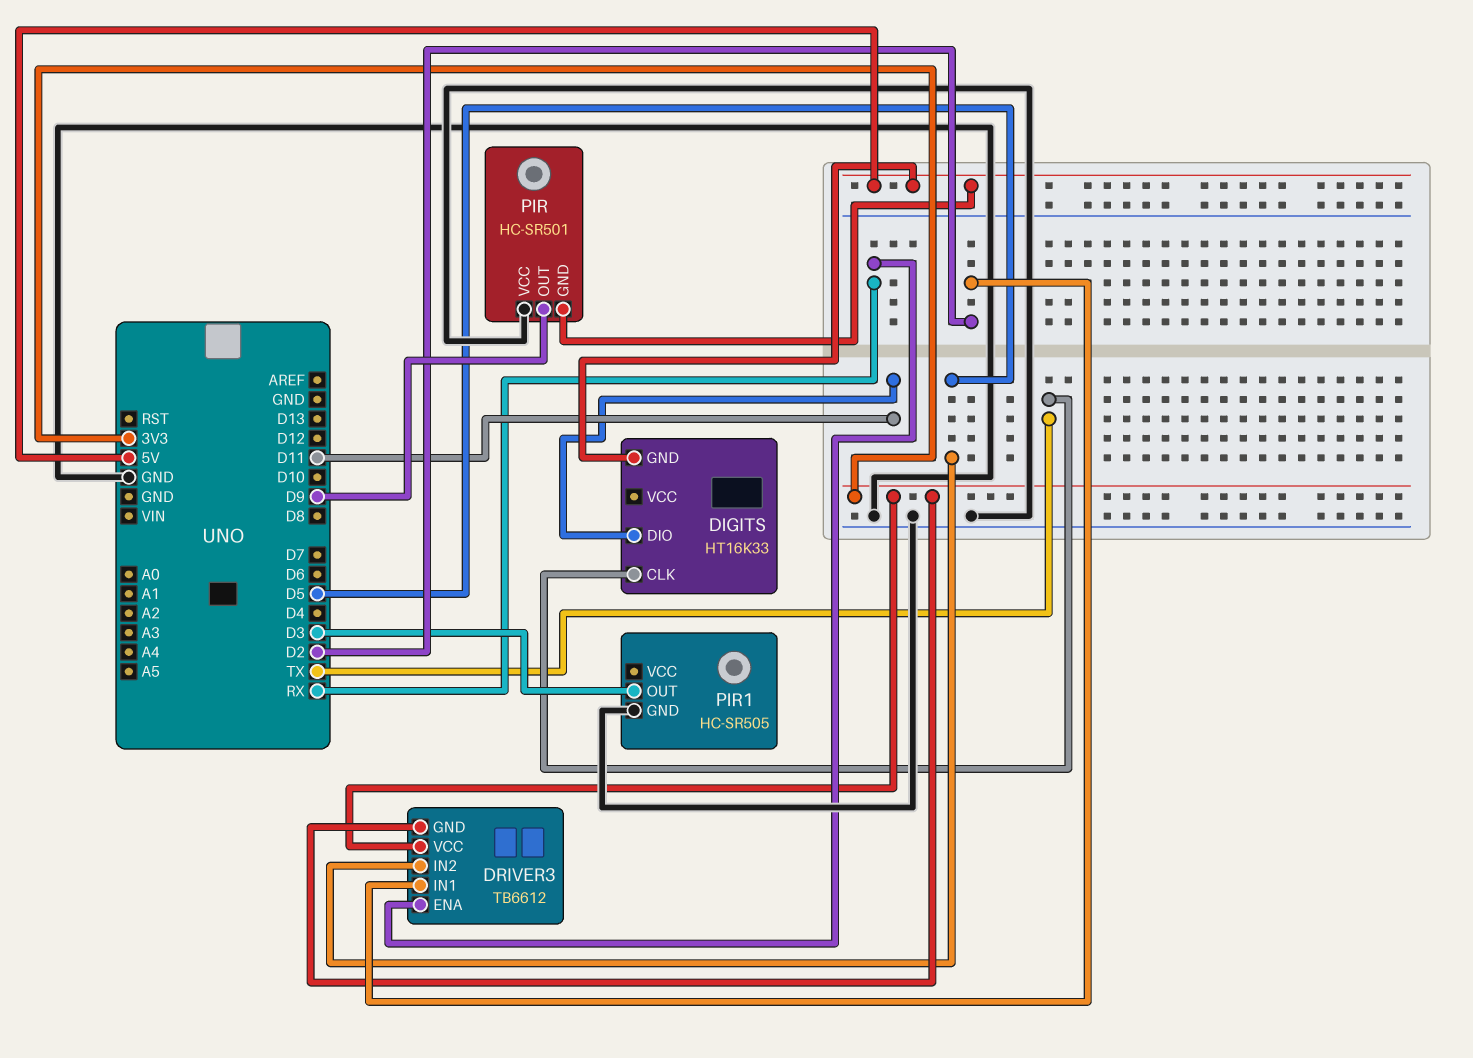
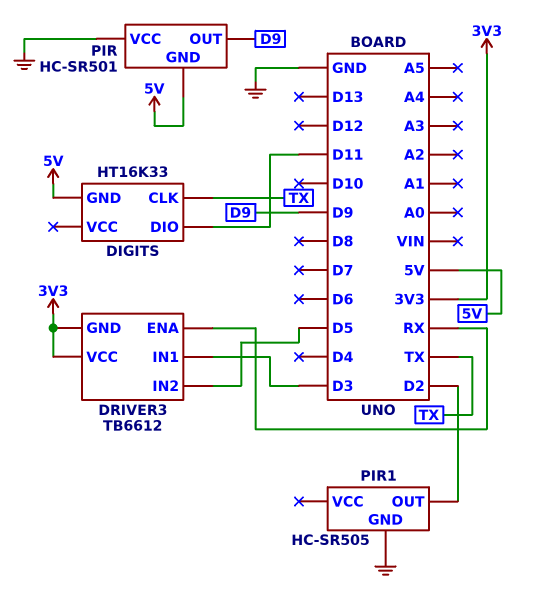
DRIVER3 pin IN1: D2 -> D3
PIR1 pin OUT: D3 -> D2

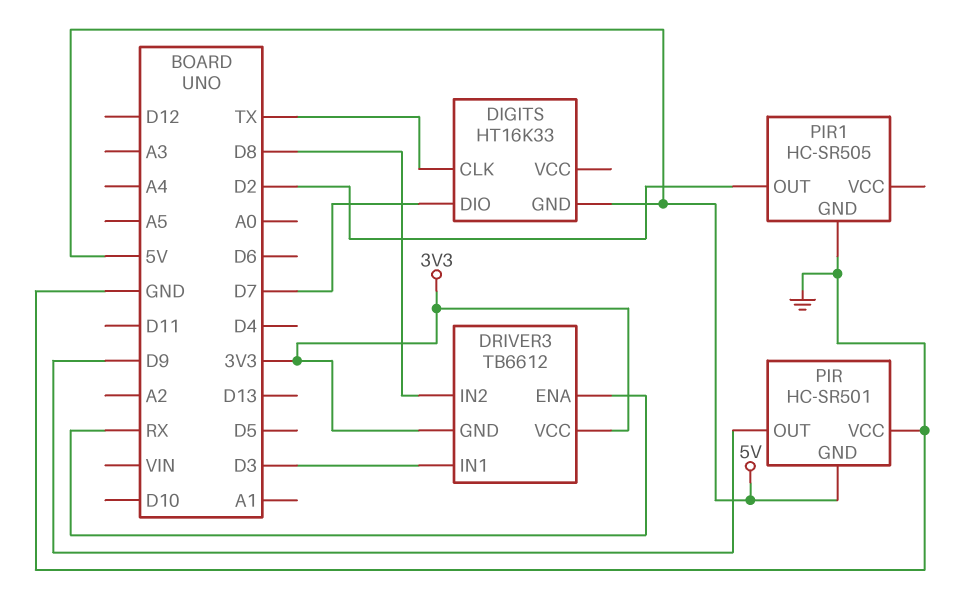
DIGITS pin DIO: D11 -> D7
DRIVER3 pin IN2: D5 -> D8

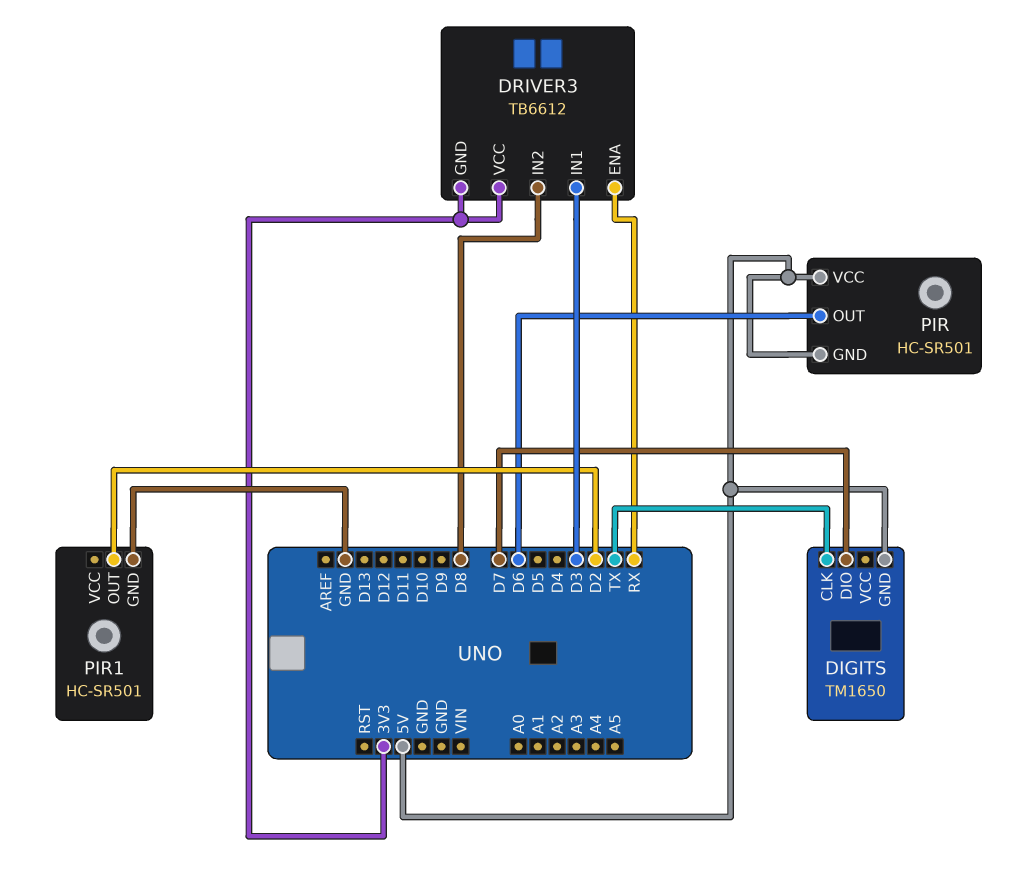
DIGITS: HT16K33 -> TM1650
PIR pin OUT: D9 -> D6
PIR pin VCC: GND -> 5V
PIR1: HC-SR505 -> HC-SR501

